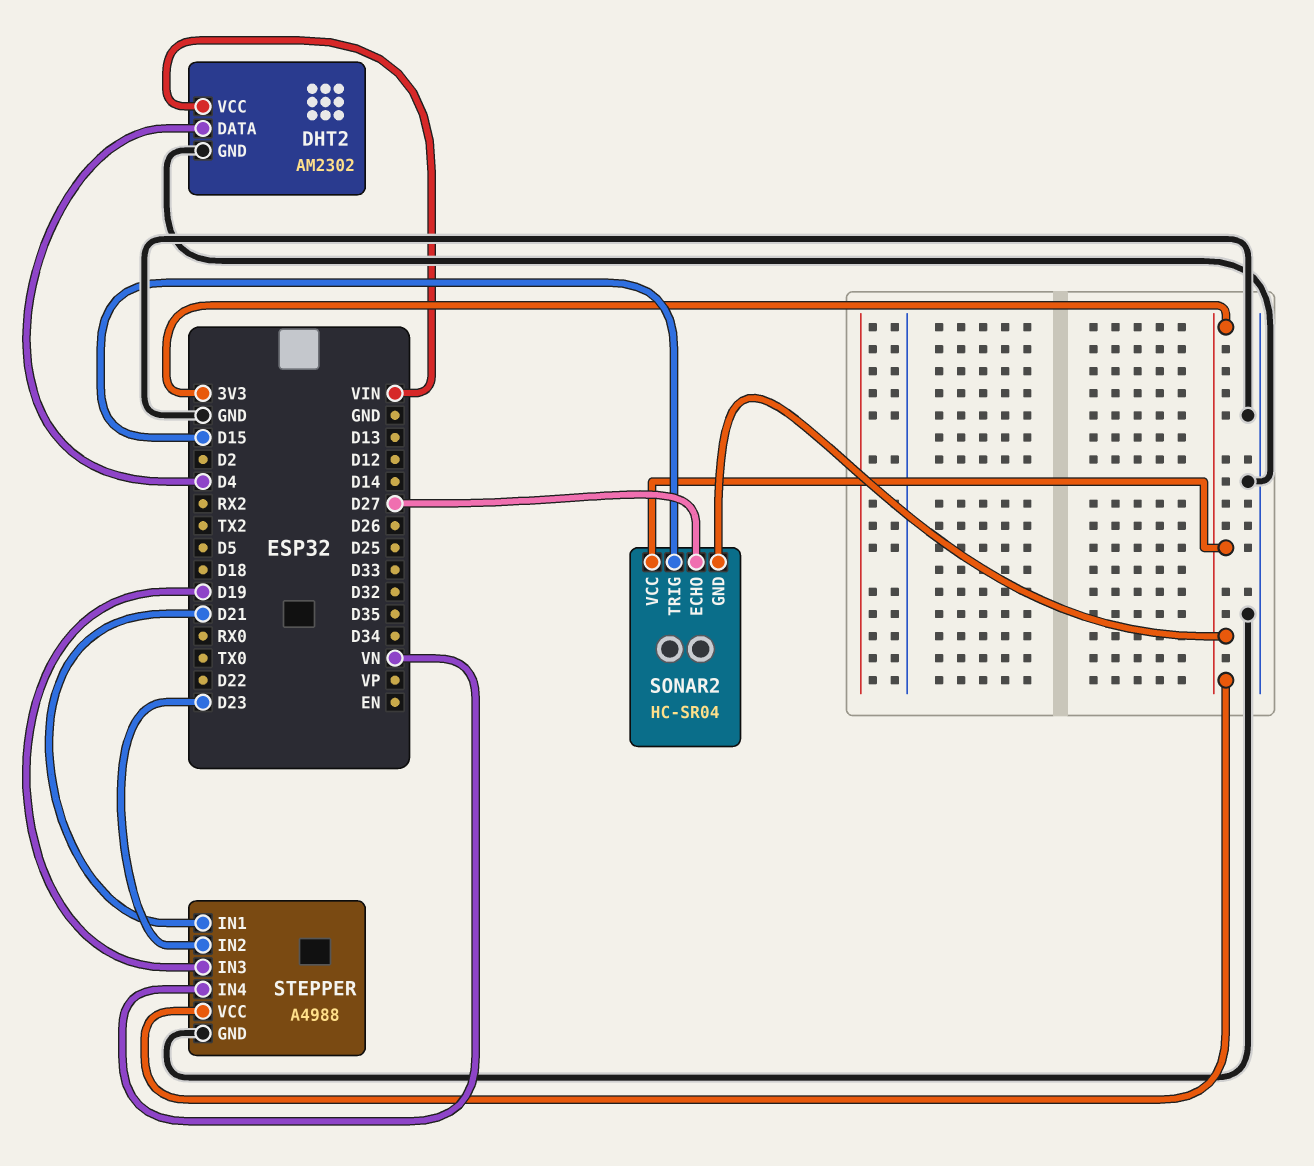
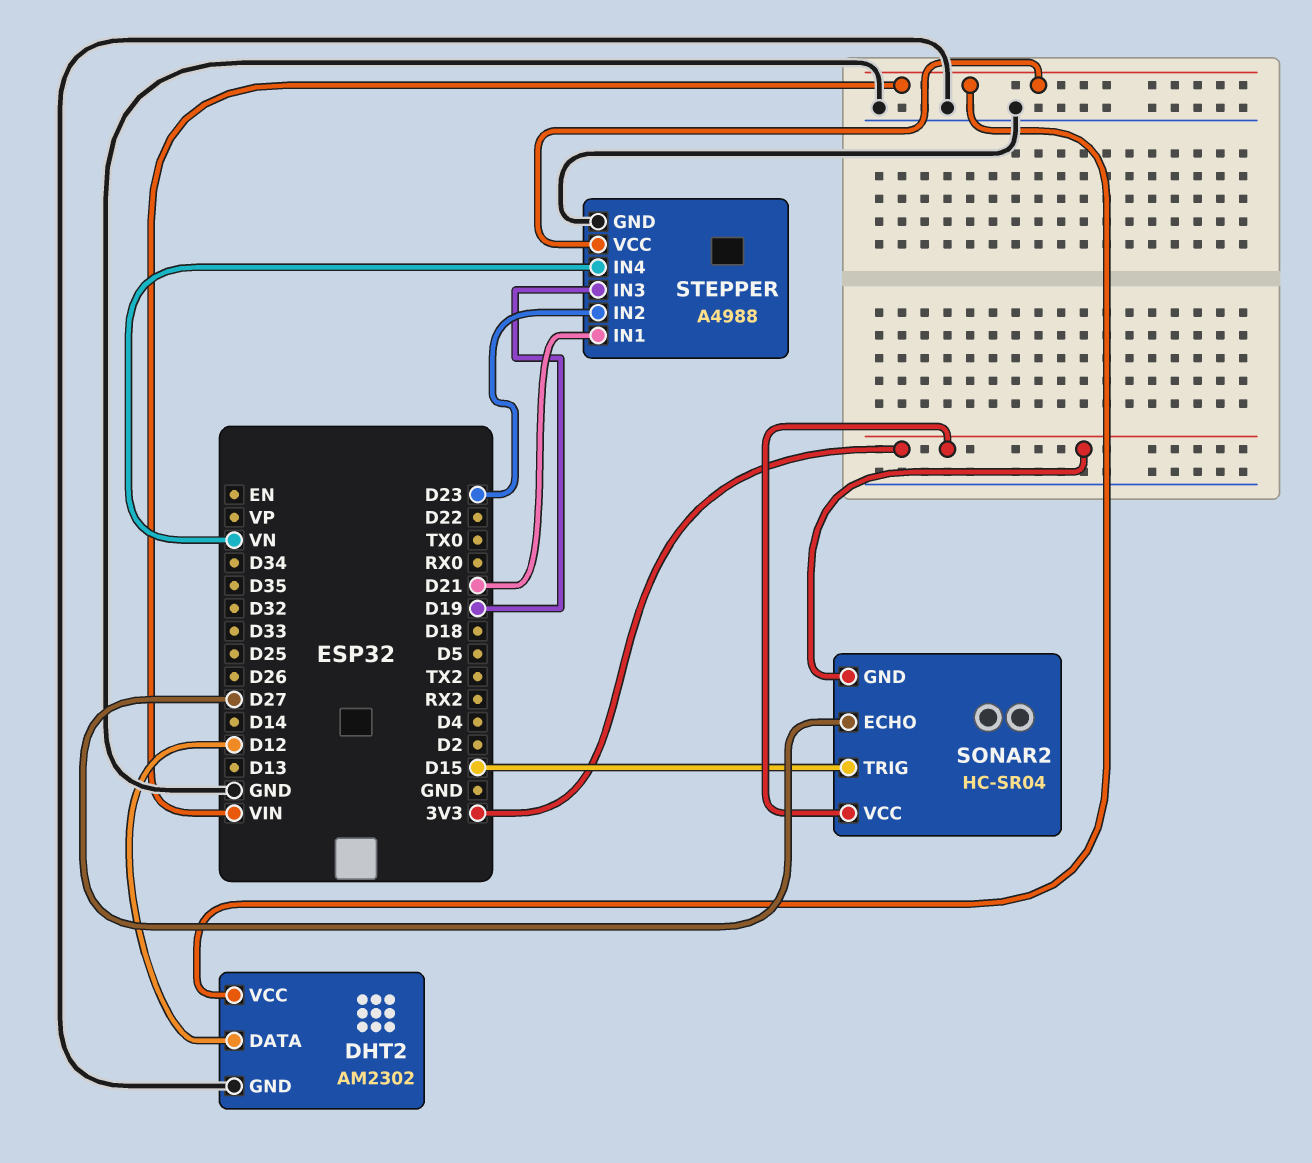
DHT2 pin DATA: D4 -> D12
STEPPER pin VCC: 3V3 -> VIN

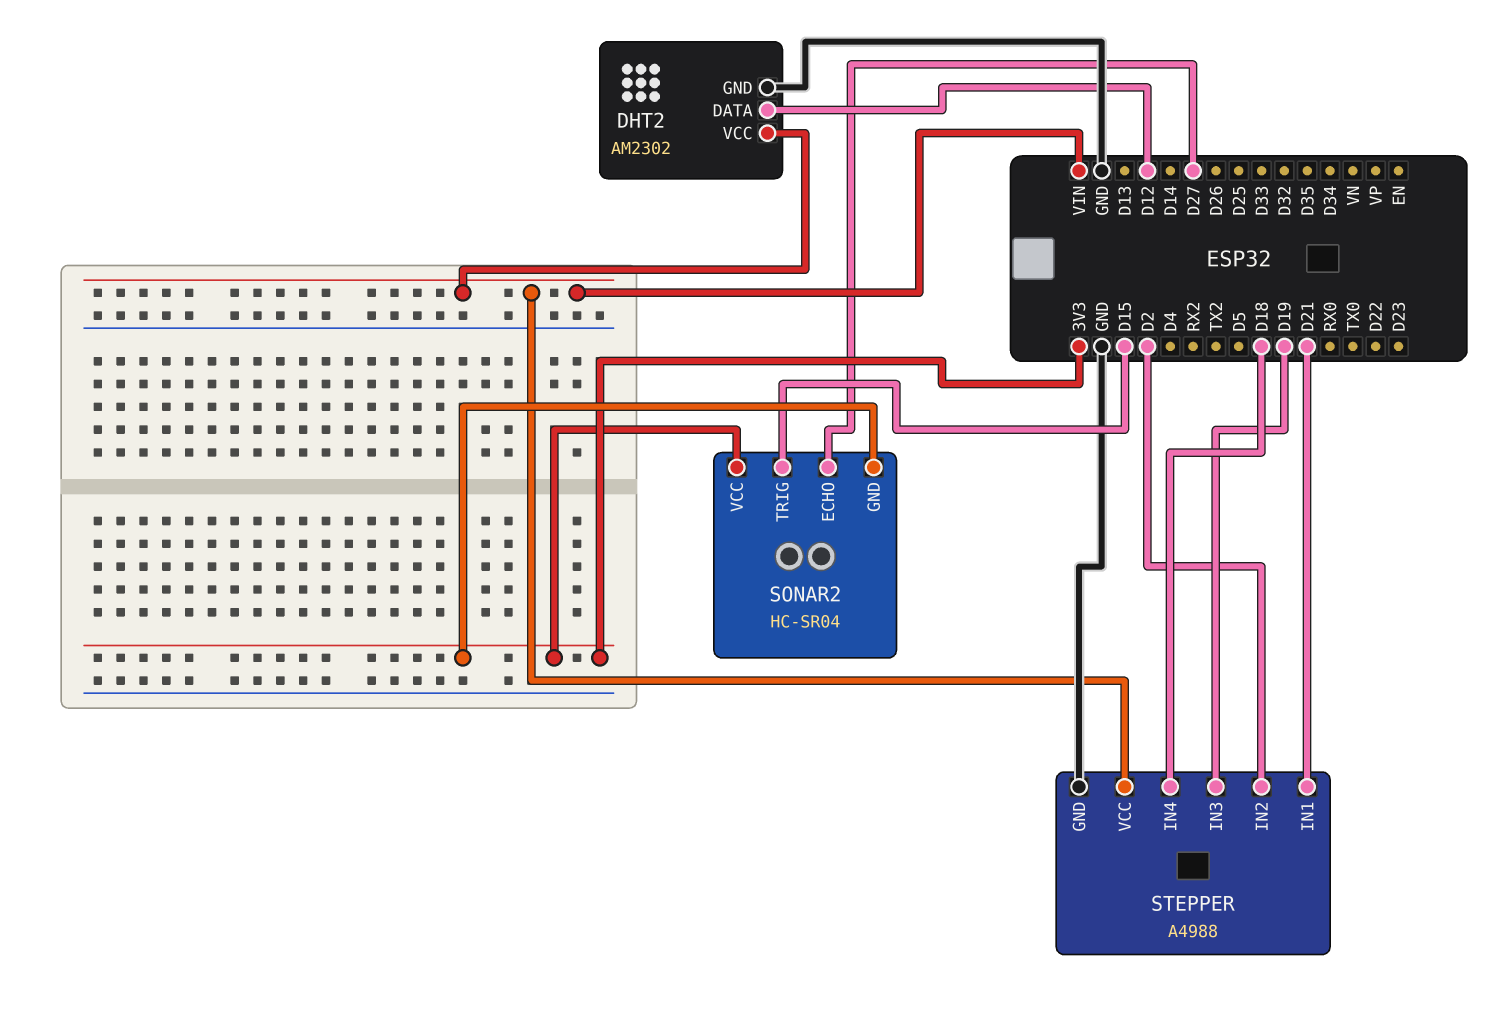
STEPPER pin IN2: D23 -> D2
STEPPER pin IN4: VN -> D18

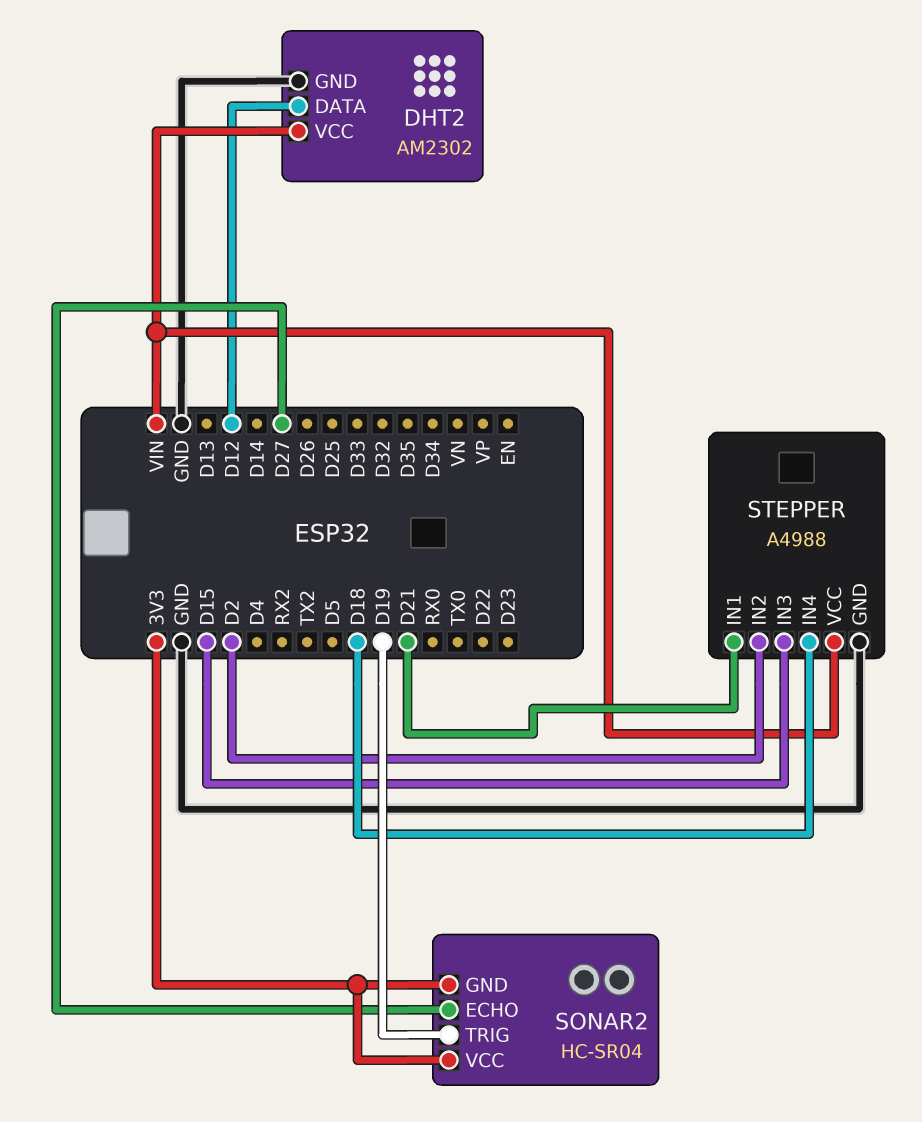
SONAR2 pin TRIG: D15 -> D19
STEPPER pin IN3: D19 -> D15

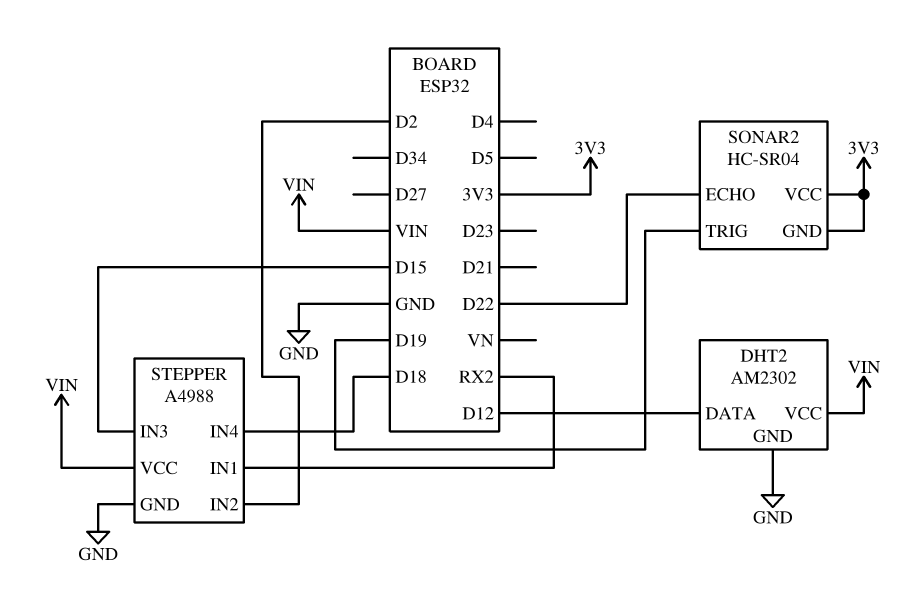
SONAR2 pin ECHO: D27 -> D22
STEPPER pin IN1: D21 -> RX2

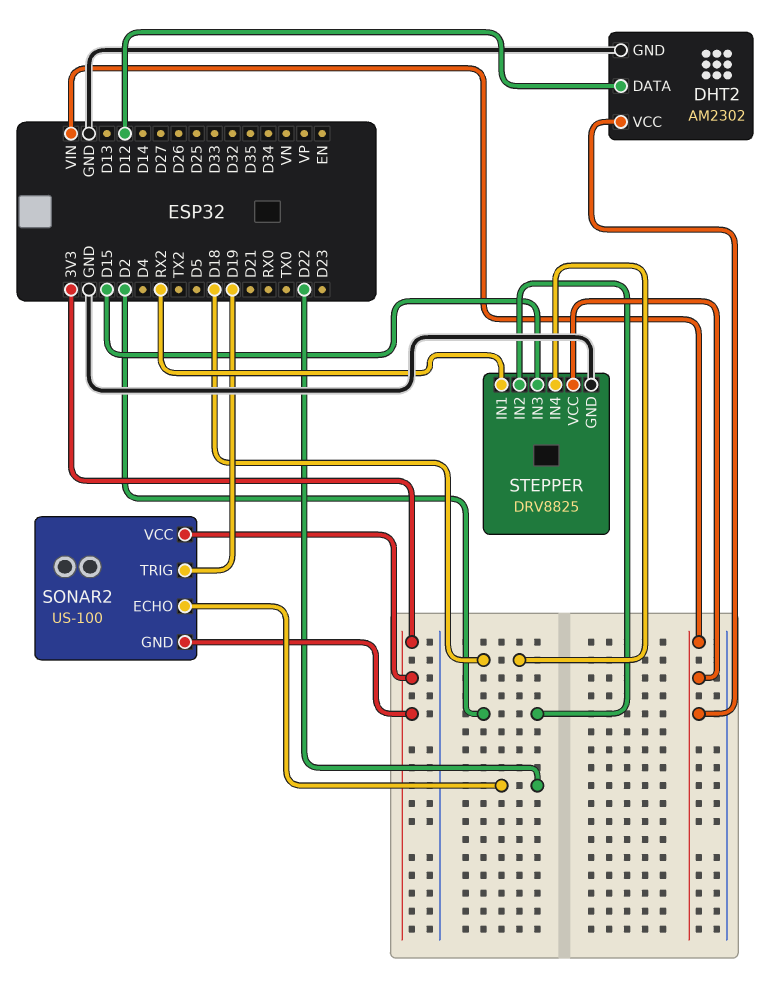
SONAR2: HC-SR04 -> US-100
STEPPER: A4988 -> DRV8825

